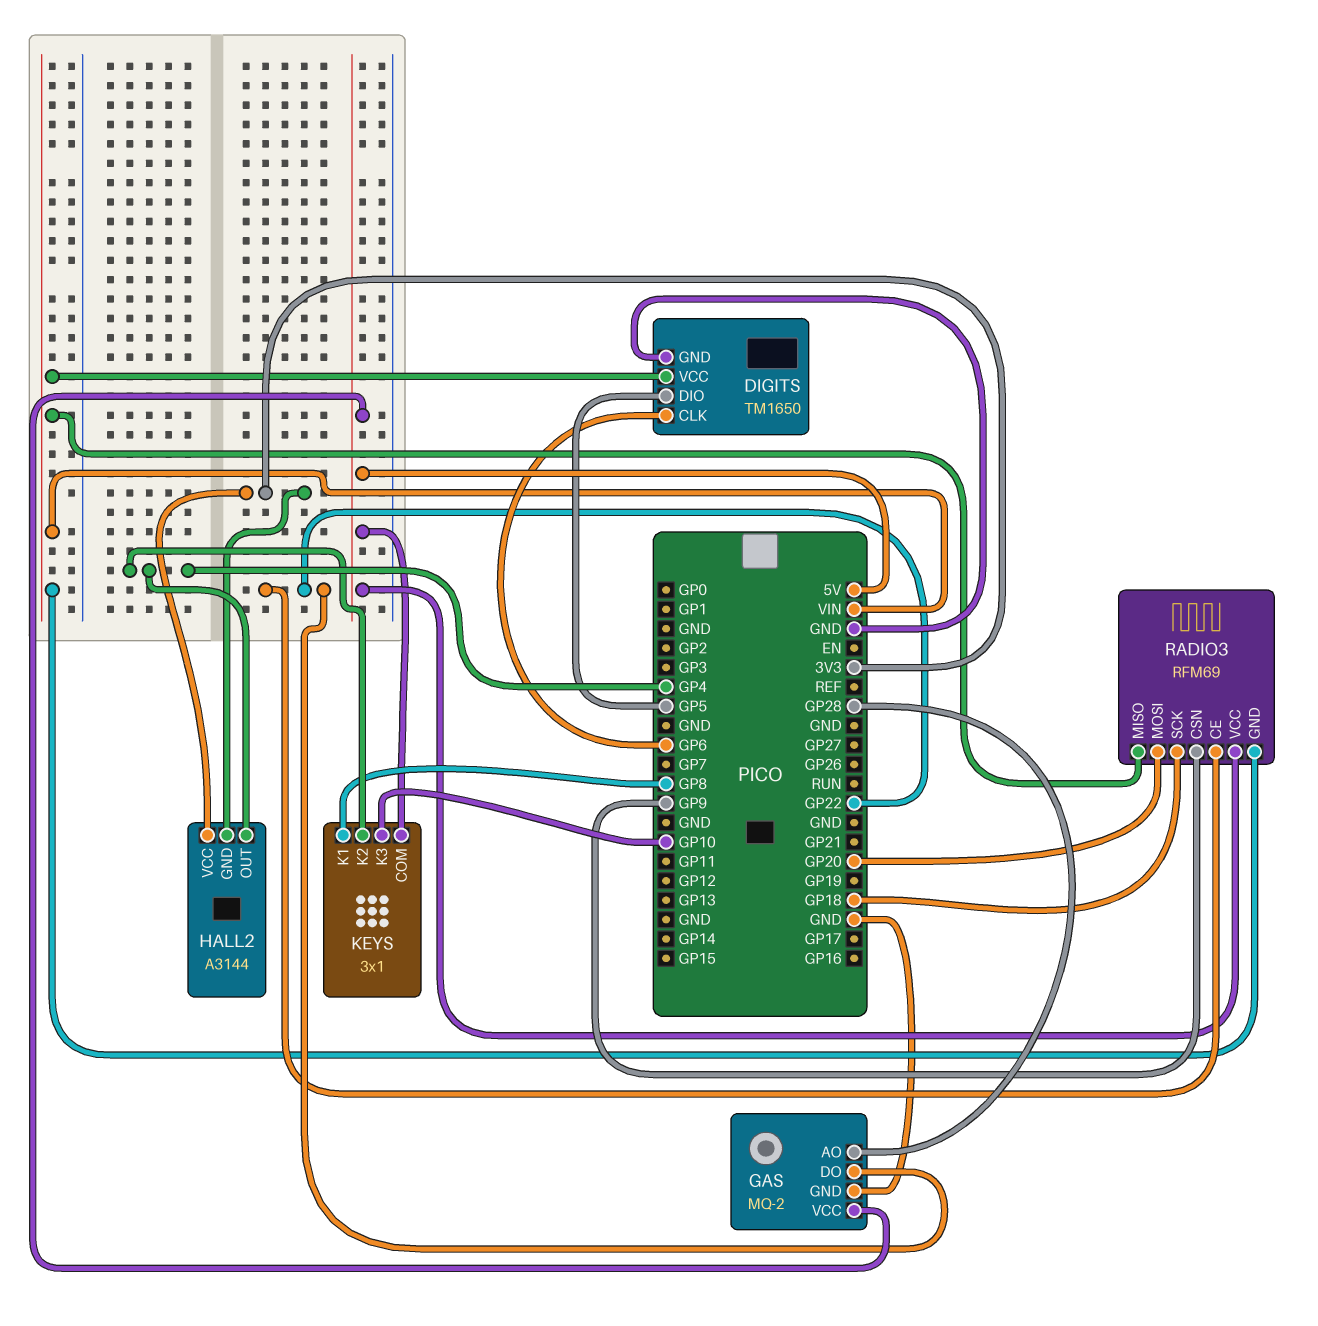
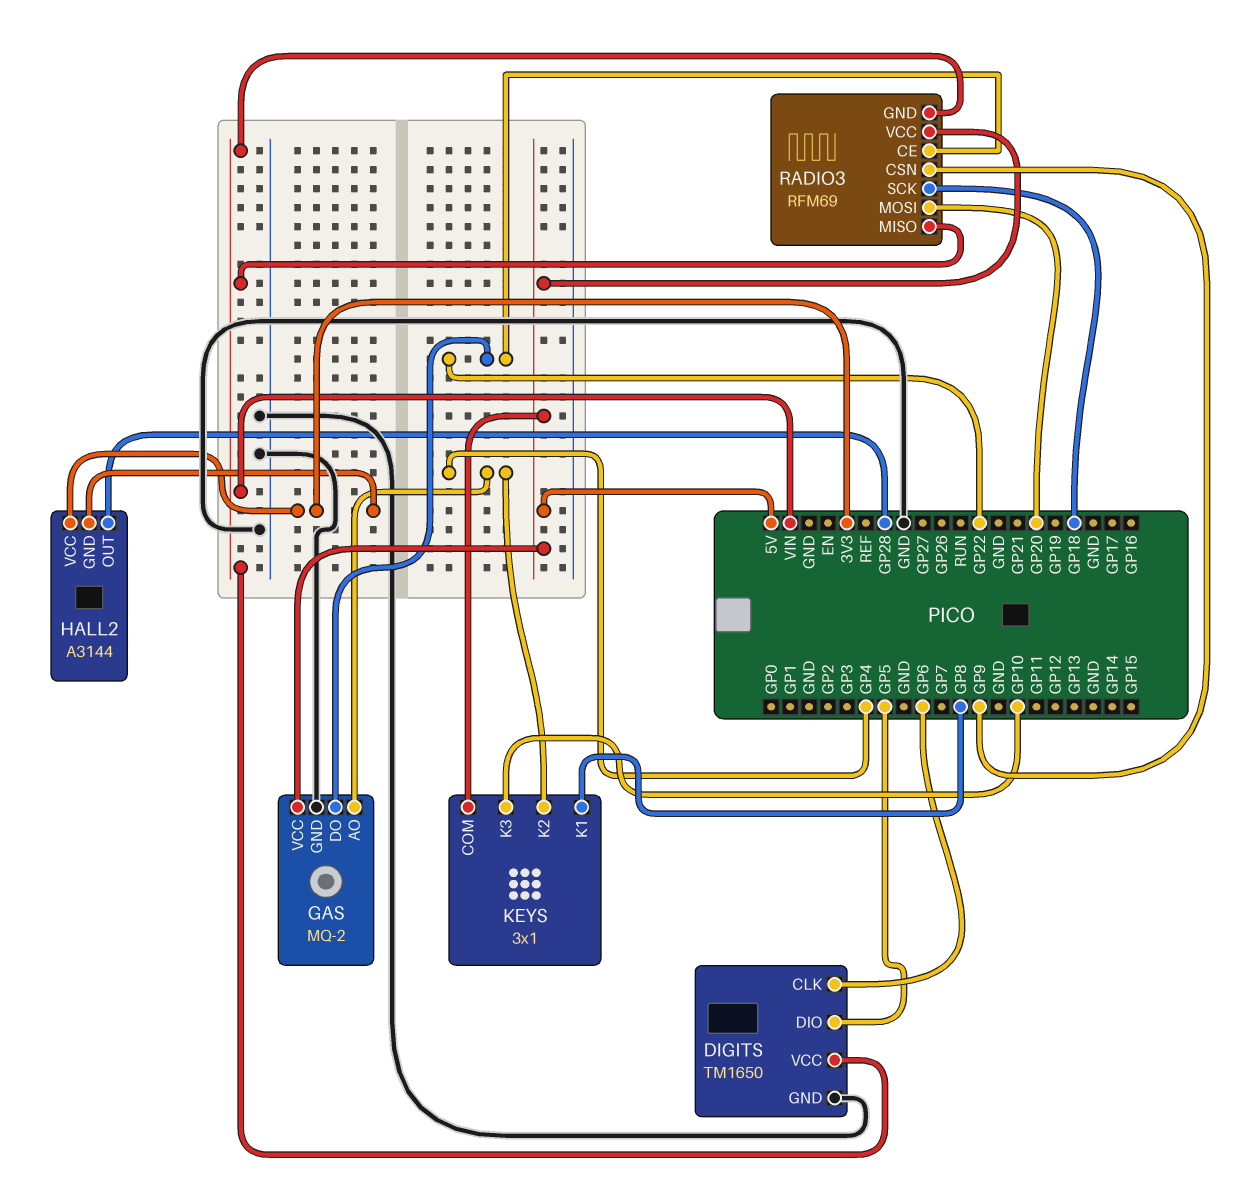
GAS pin AO: GP28 -> GP4
HALL2 pin OUT: GP4 -> GP28

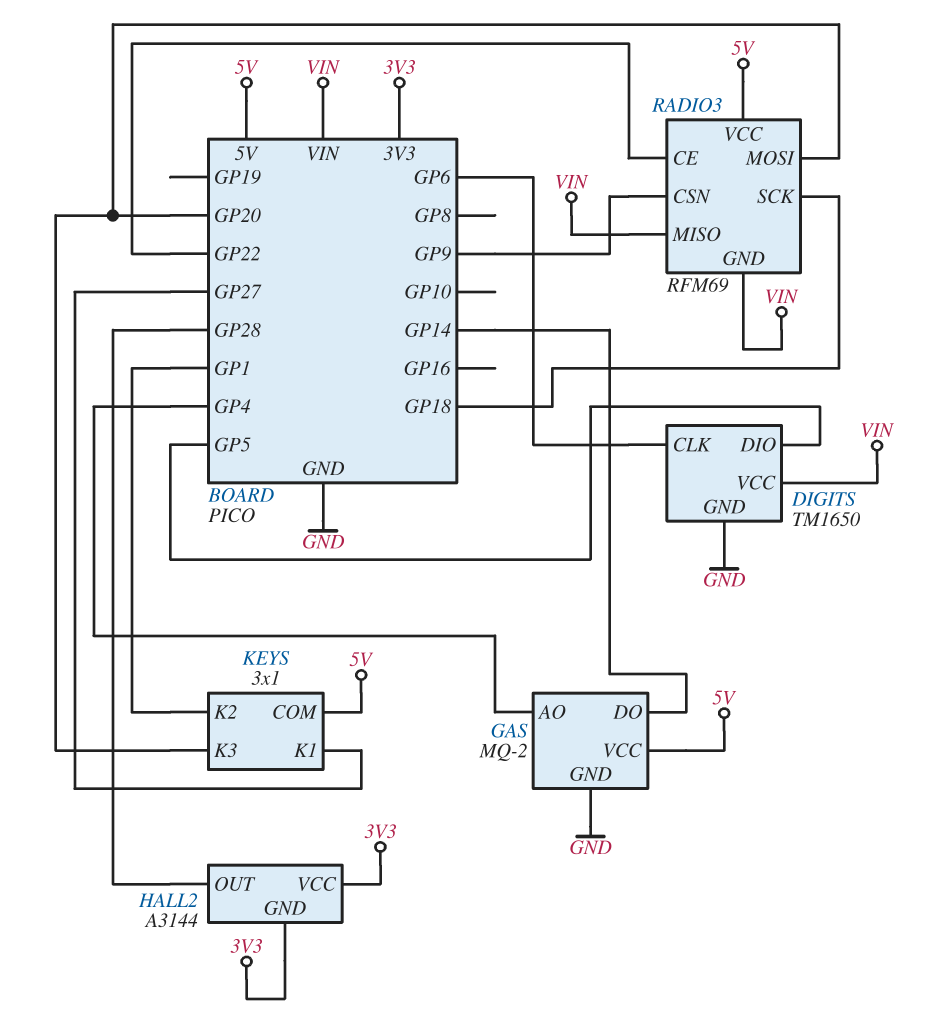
GAS pin DO: GP22 -> GP14
KEYS pin K1: GP8 -> GP27
KEYS pin K2: GP4 -> GP1
KEYS pin K3: GP10 -> GP20

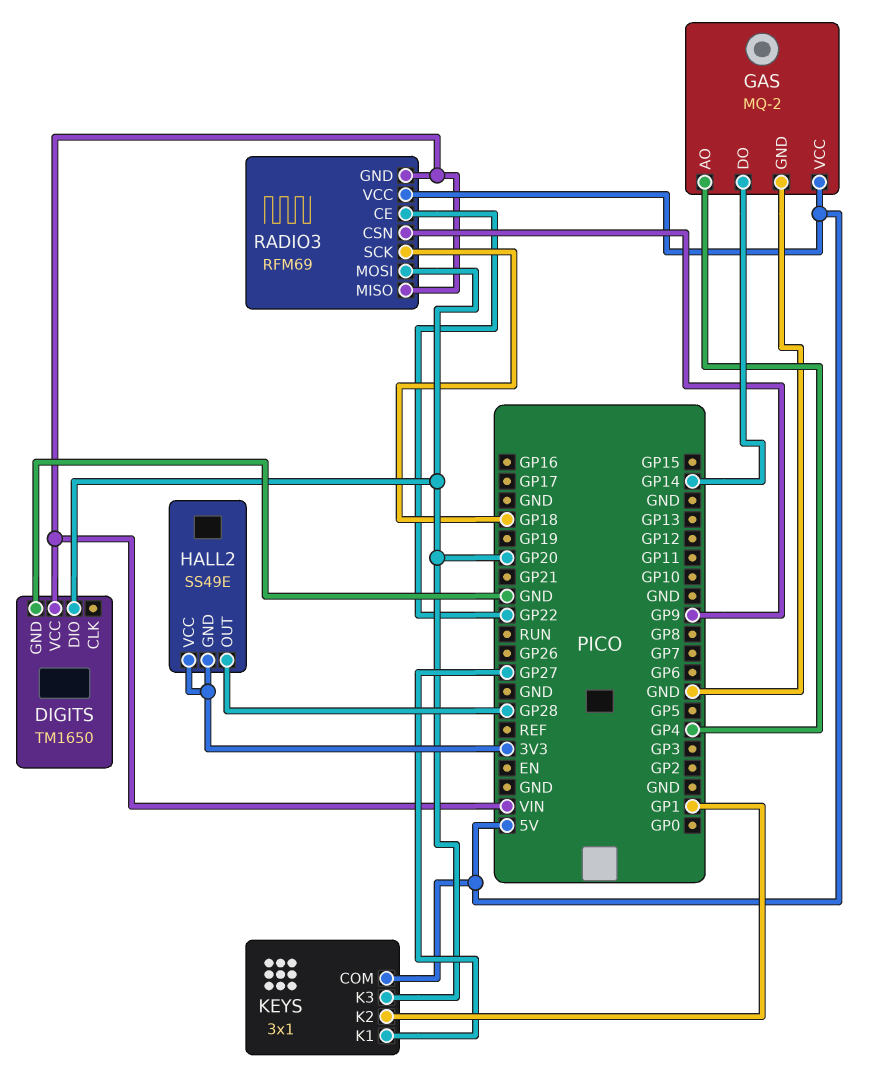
DIGITS pin CLK: GP6 -> none
DIGITS pin DIO: GP5 -> GP20
HALL2: A3144 -> SS49E

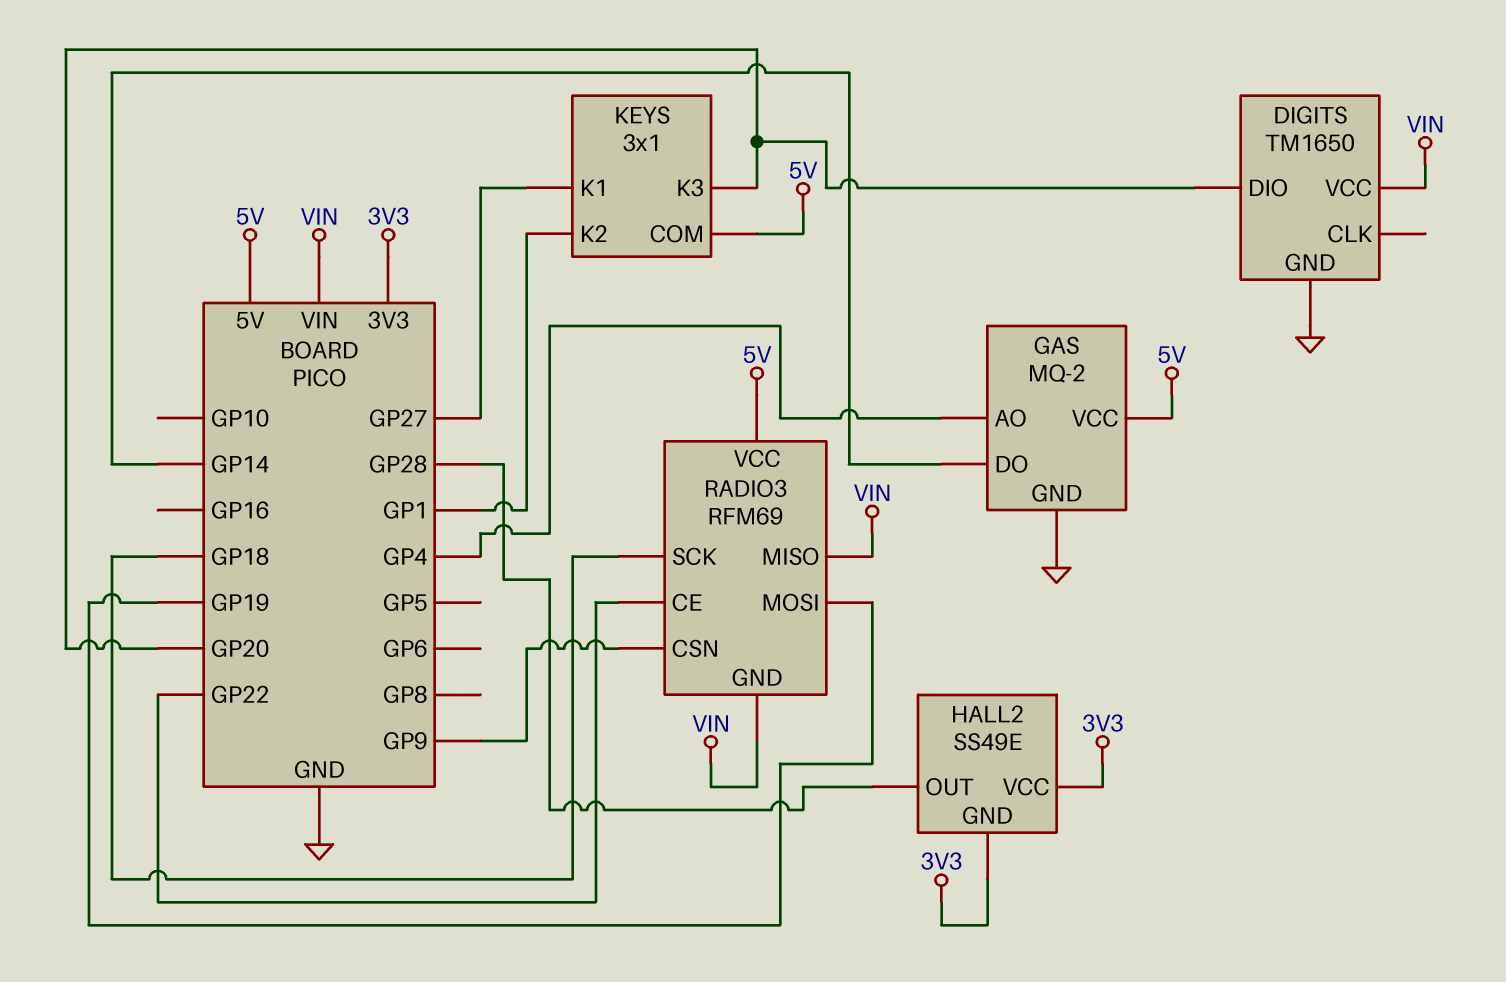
RADIO3 pin MOSI: GP20 -> GP19

